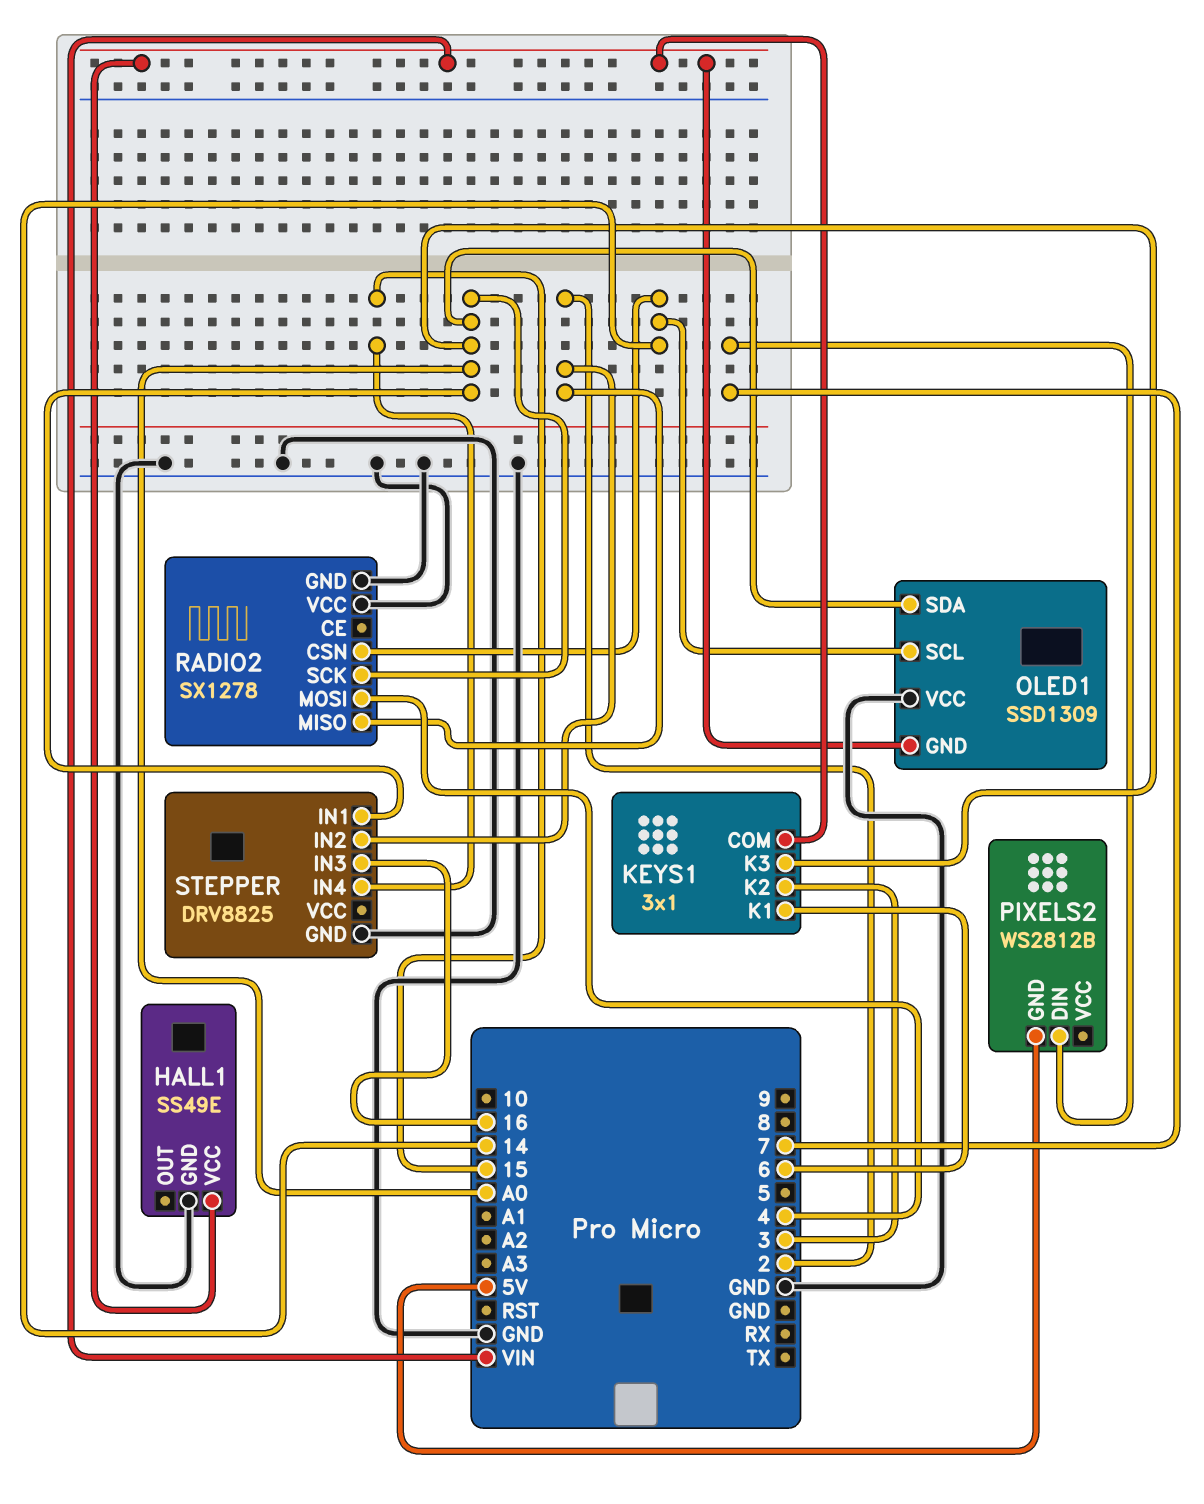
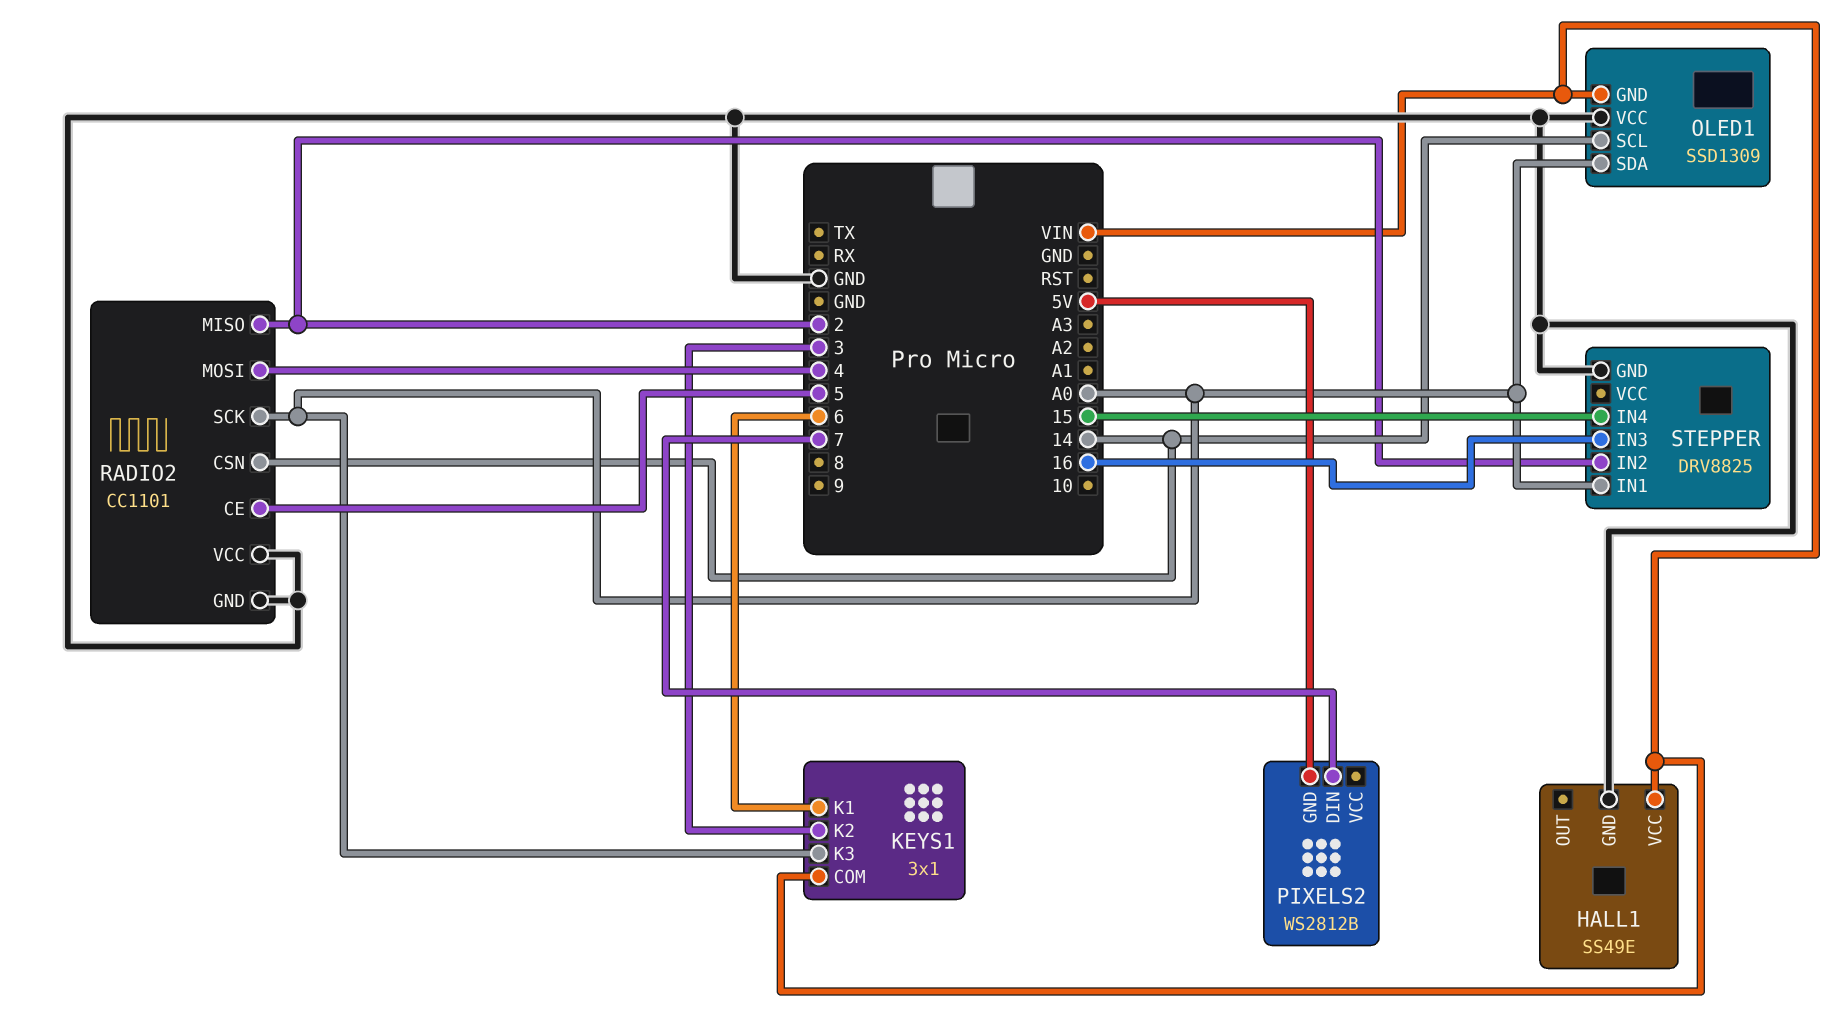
RADIO2: SX1278 -> CC1101
RADIO2 pin CE: none -> 5

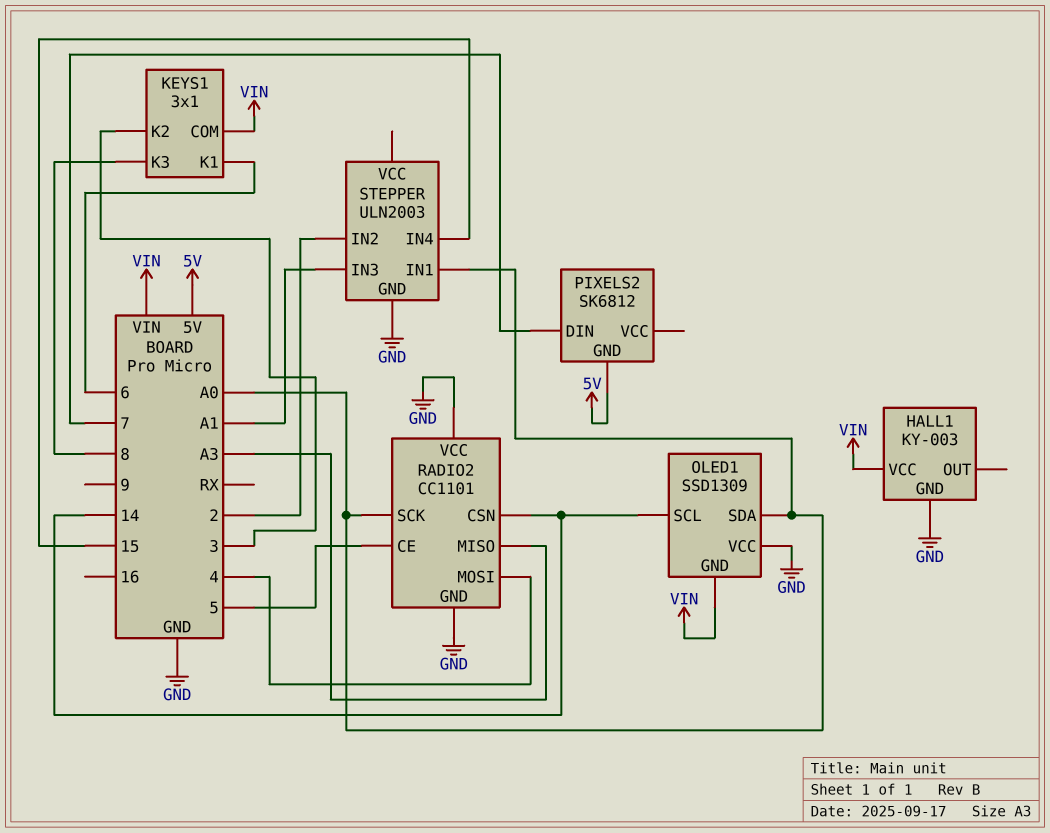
HALL1: SS49E -> KY-003
KEYS1 pin K3: A0 -> 8
PIXELS2: WS2812B -> SK6812
RADIO2 pin MISO: 2 -> A3
STEPPER: DRV8825 -> ULN2003
STEPPER pin IN3: 16 -> A1

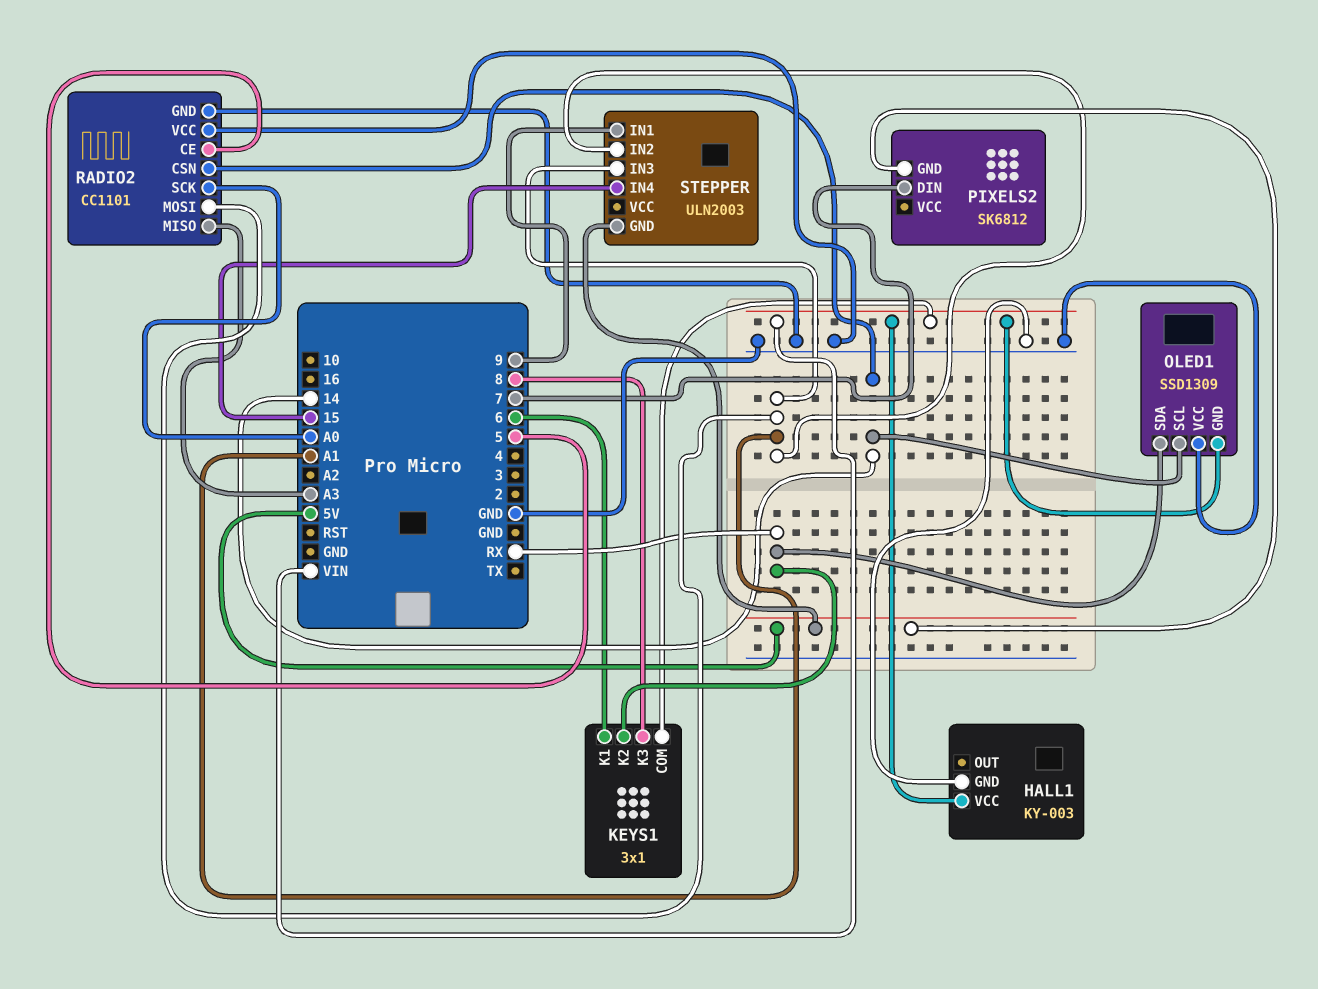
KEYS1 pin K2: 3 -> RX
OLED1 pin SDA: A0 -> RX
RADIO2 pin MOSI: 4 -> A1
STEPPER pin GND: GND -> 5V
STEPPER pin IN1: A0 -> 9
STEPPER pin IN2: 2 -> A1

